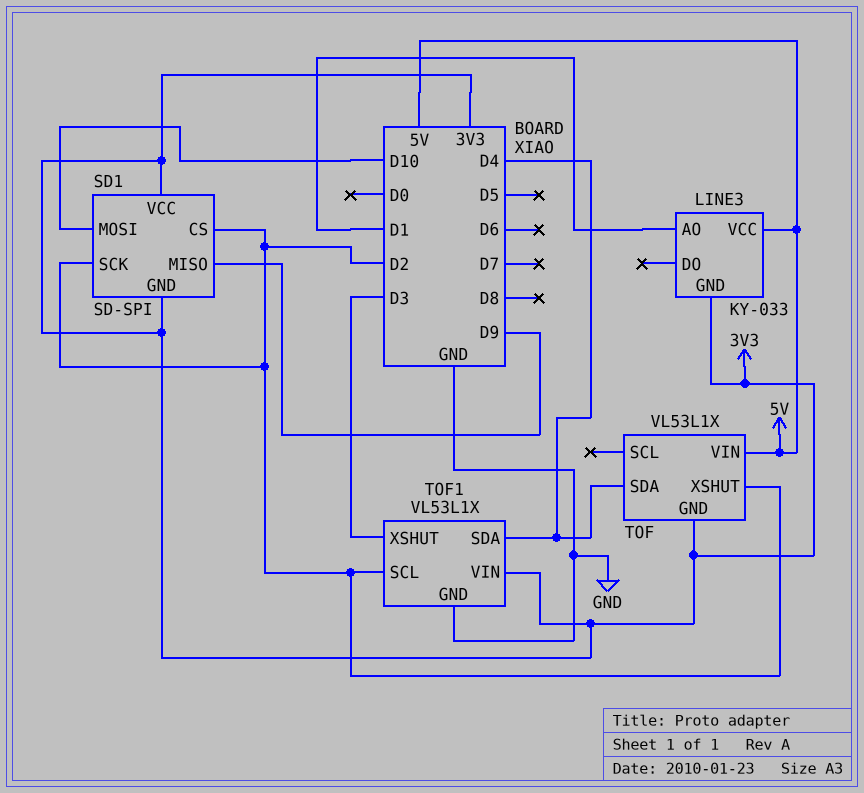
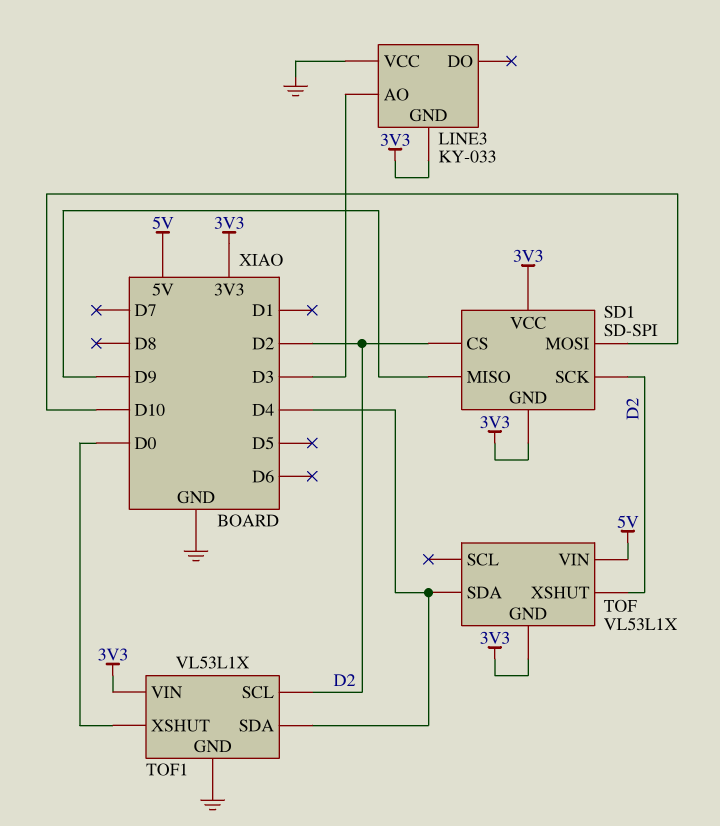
LINE3 pin AO: D1 -> D3
LINE3 pin VCC: 5V -> GND
TOF1 pin XSHUT: D3 -> D0

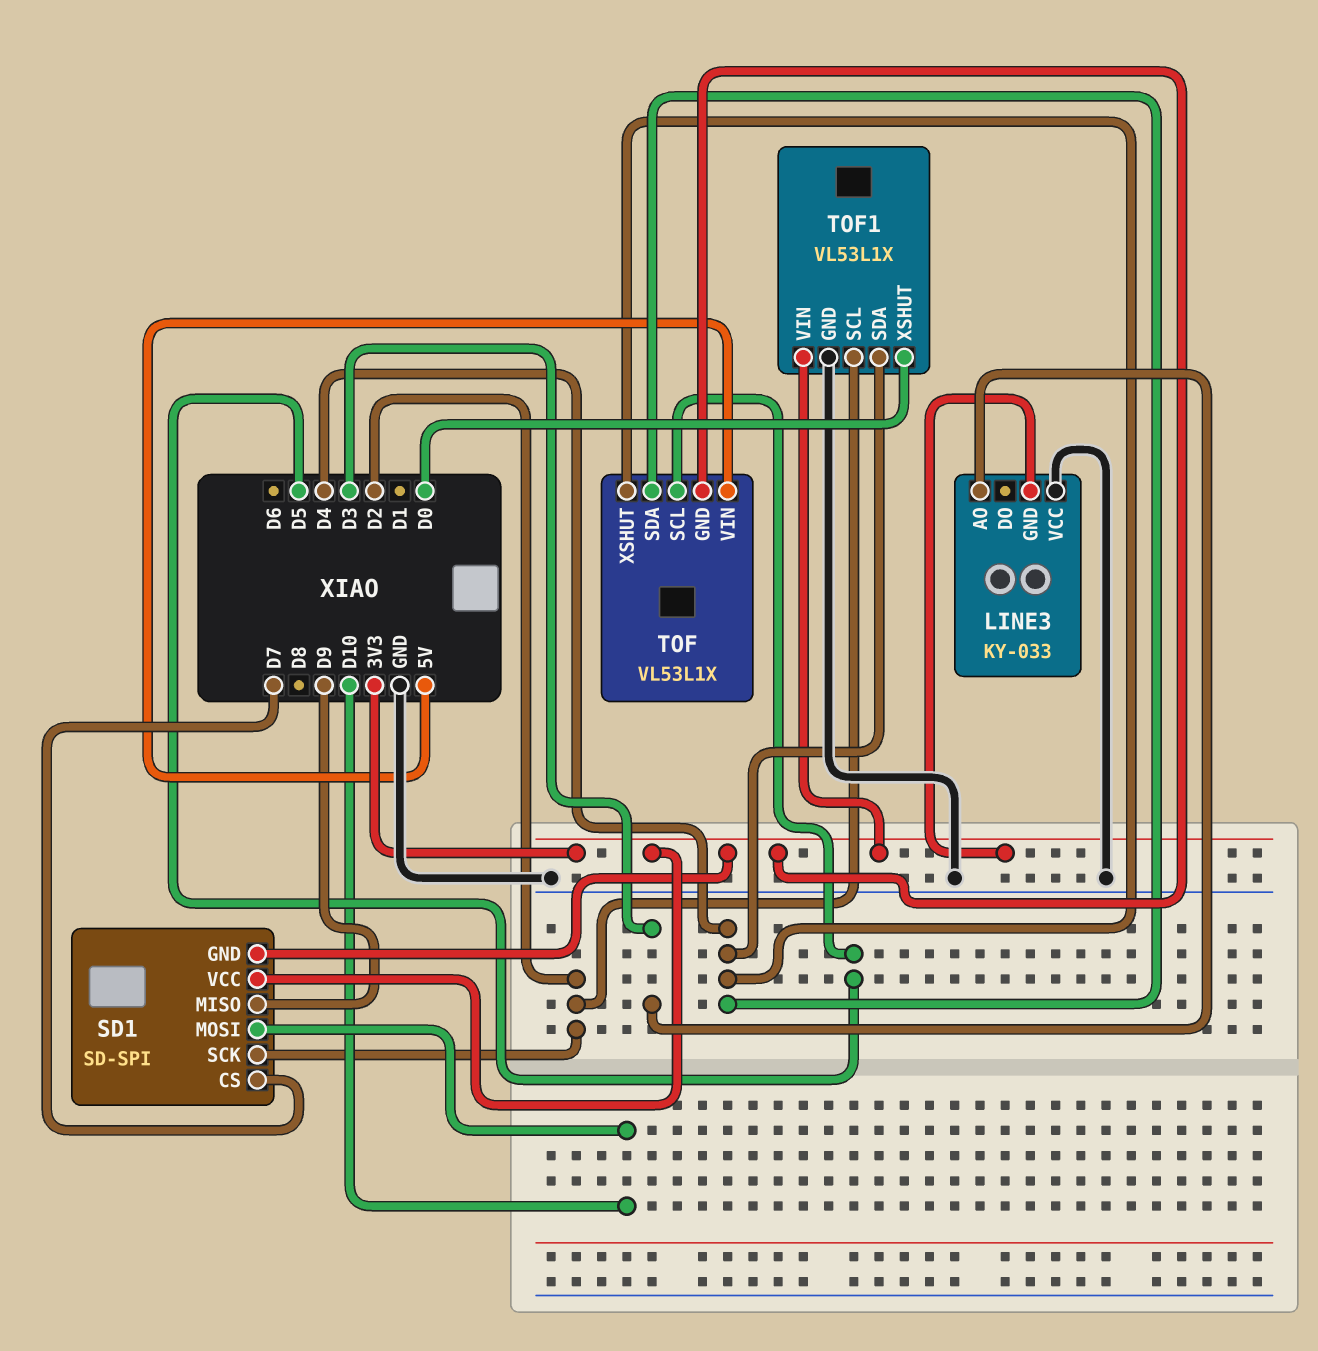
SD1 pin CS: D2 -> D7
TOF pin SCL: none -> D5
TOF pin XSHUT: D2 -> D4

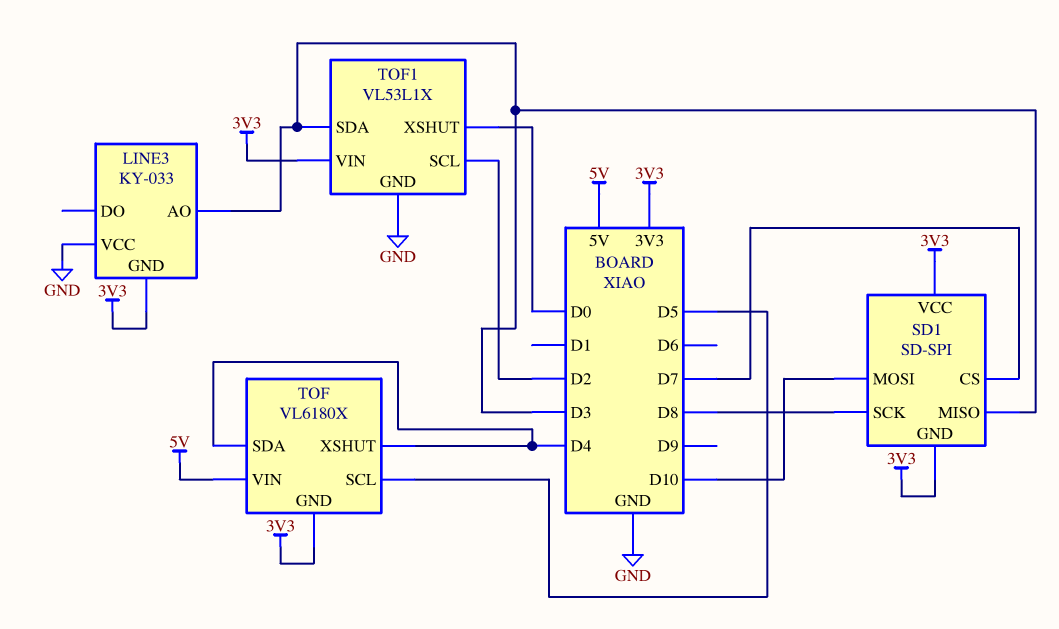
SD1 pin MISO: D9 -> D3
SD1 pin SCK: D2 -> D8
TOF: VL53L1X -> VL6180X
TOF1 pin SDA: D4 -> D3

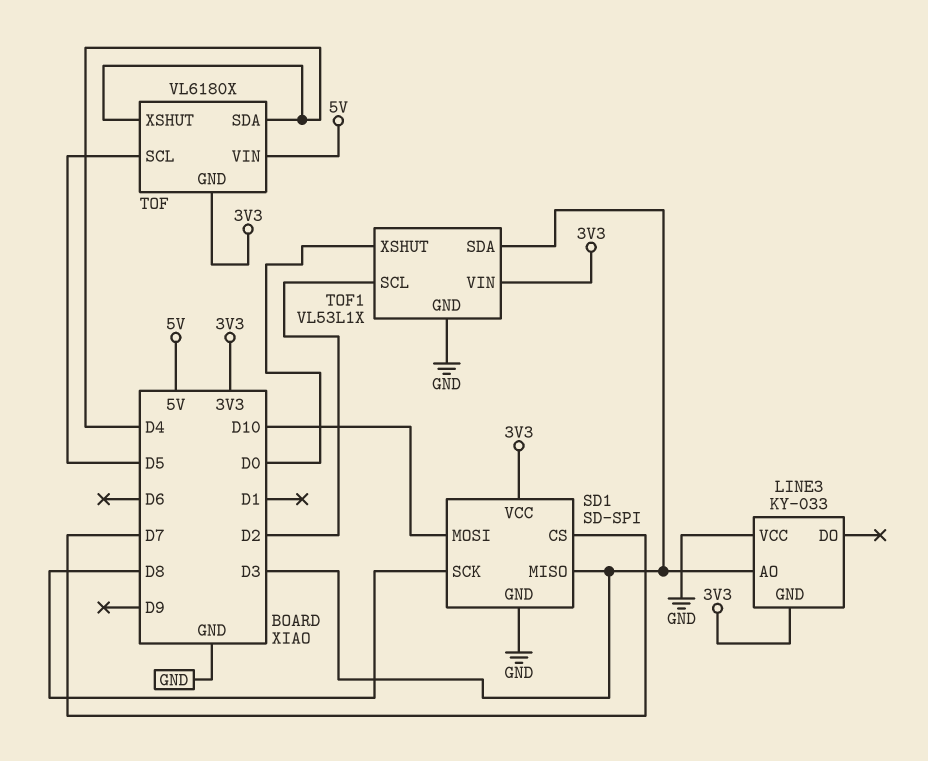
SD1 pin GND: 3V3 -> GND

